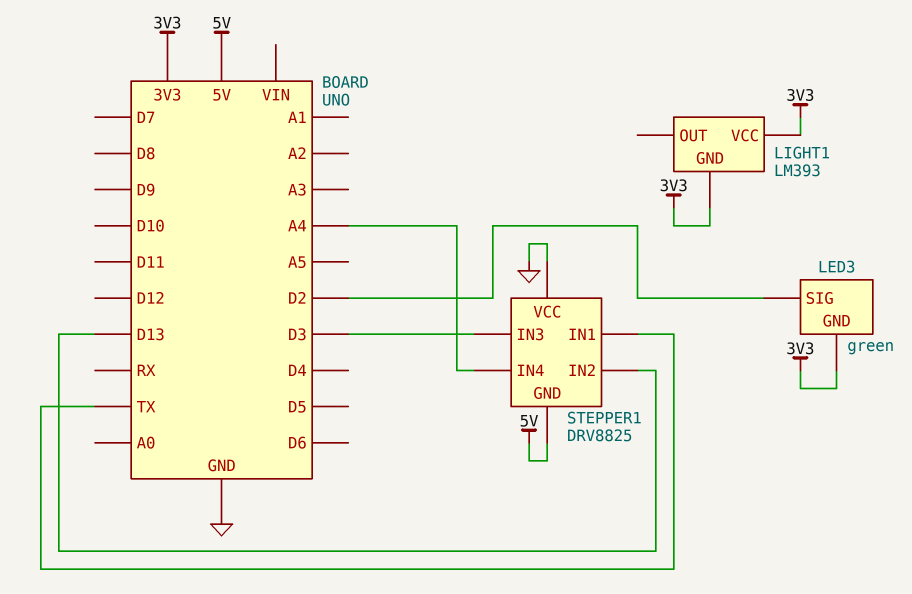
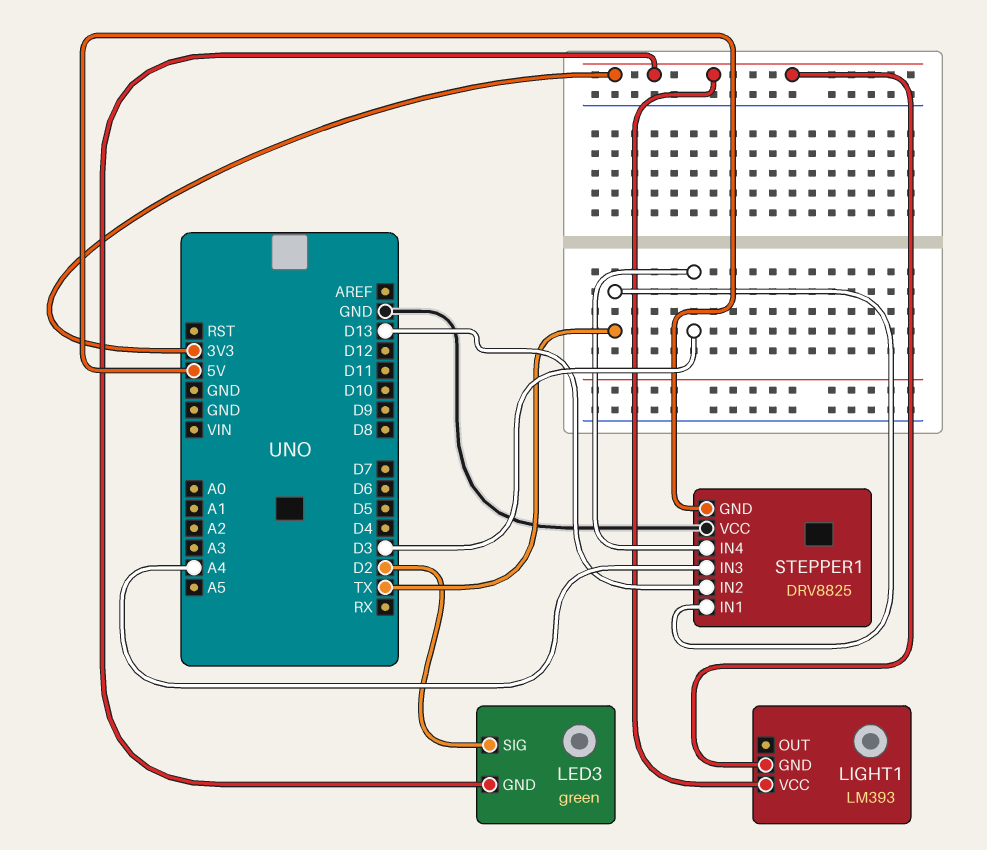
STEPPER1 pin IN3: D3 -> A4
STEPPER1 pin IN4: A4 -> D3

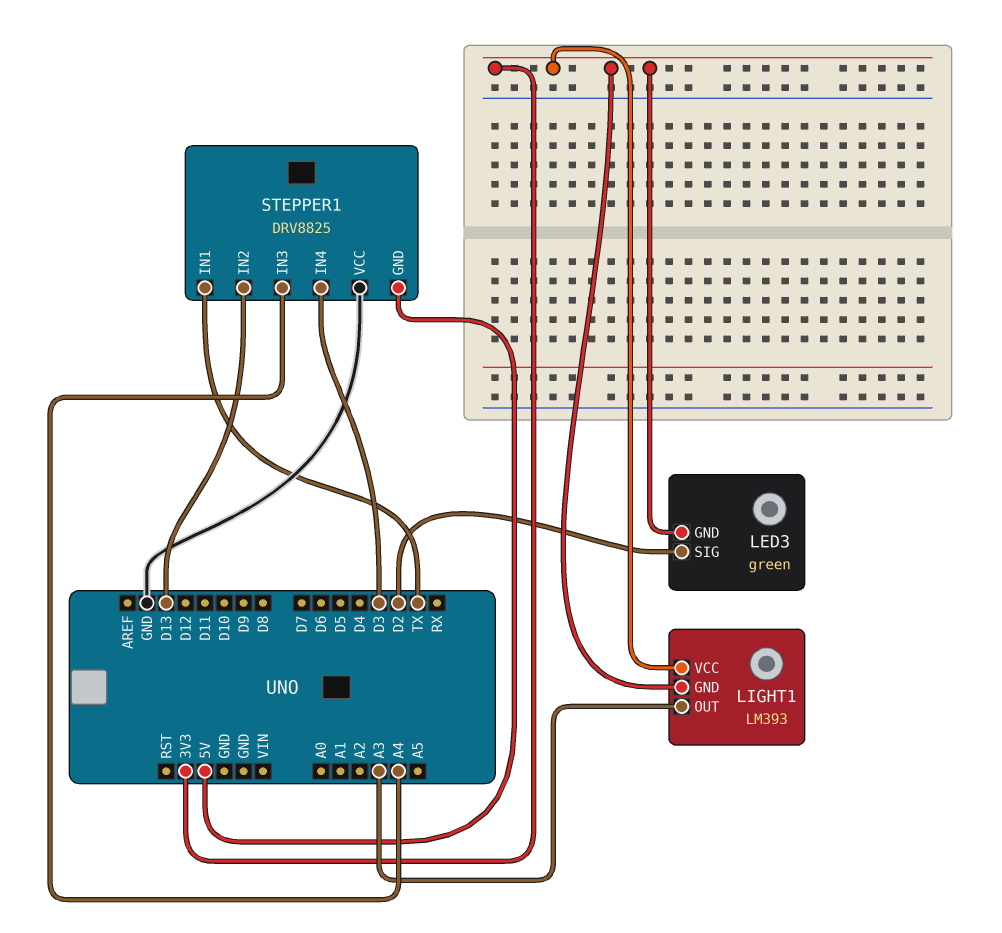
LIGHT1 pin OUT: none -> A3

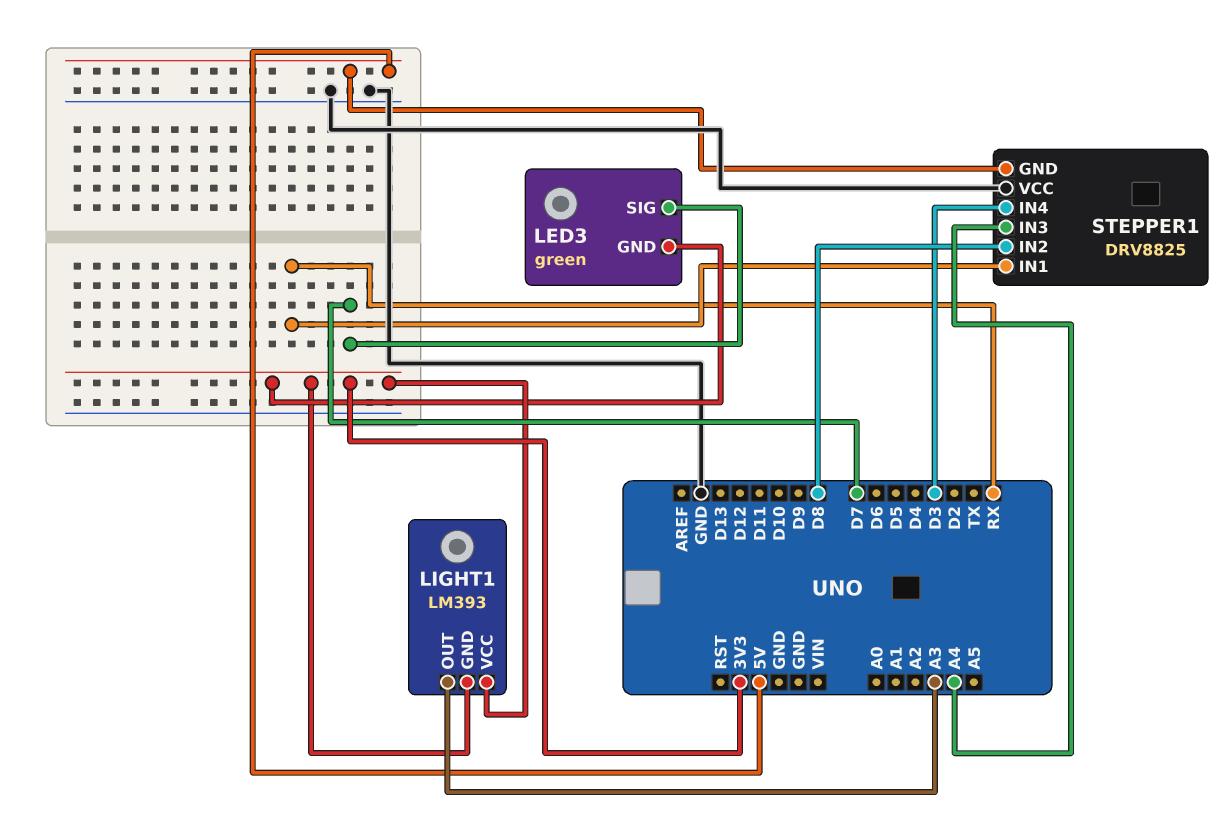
LED3 pin SIG: D2 -> D7
STEPPER1 pin IN1: TX -> RX
STEPPER1 pin IN2: D13 -> D8

